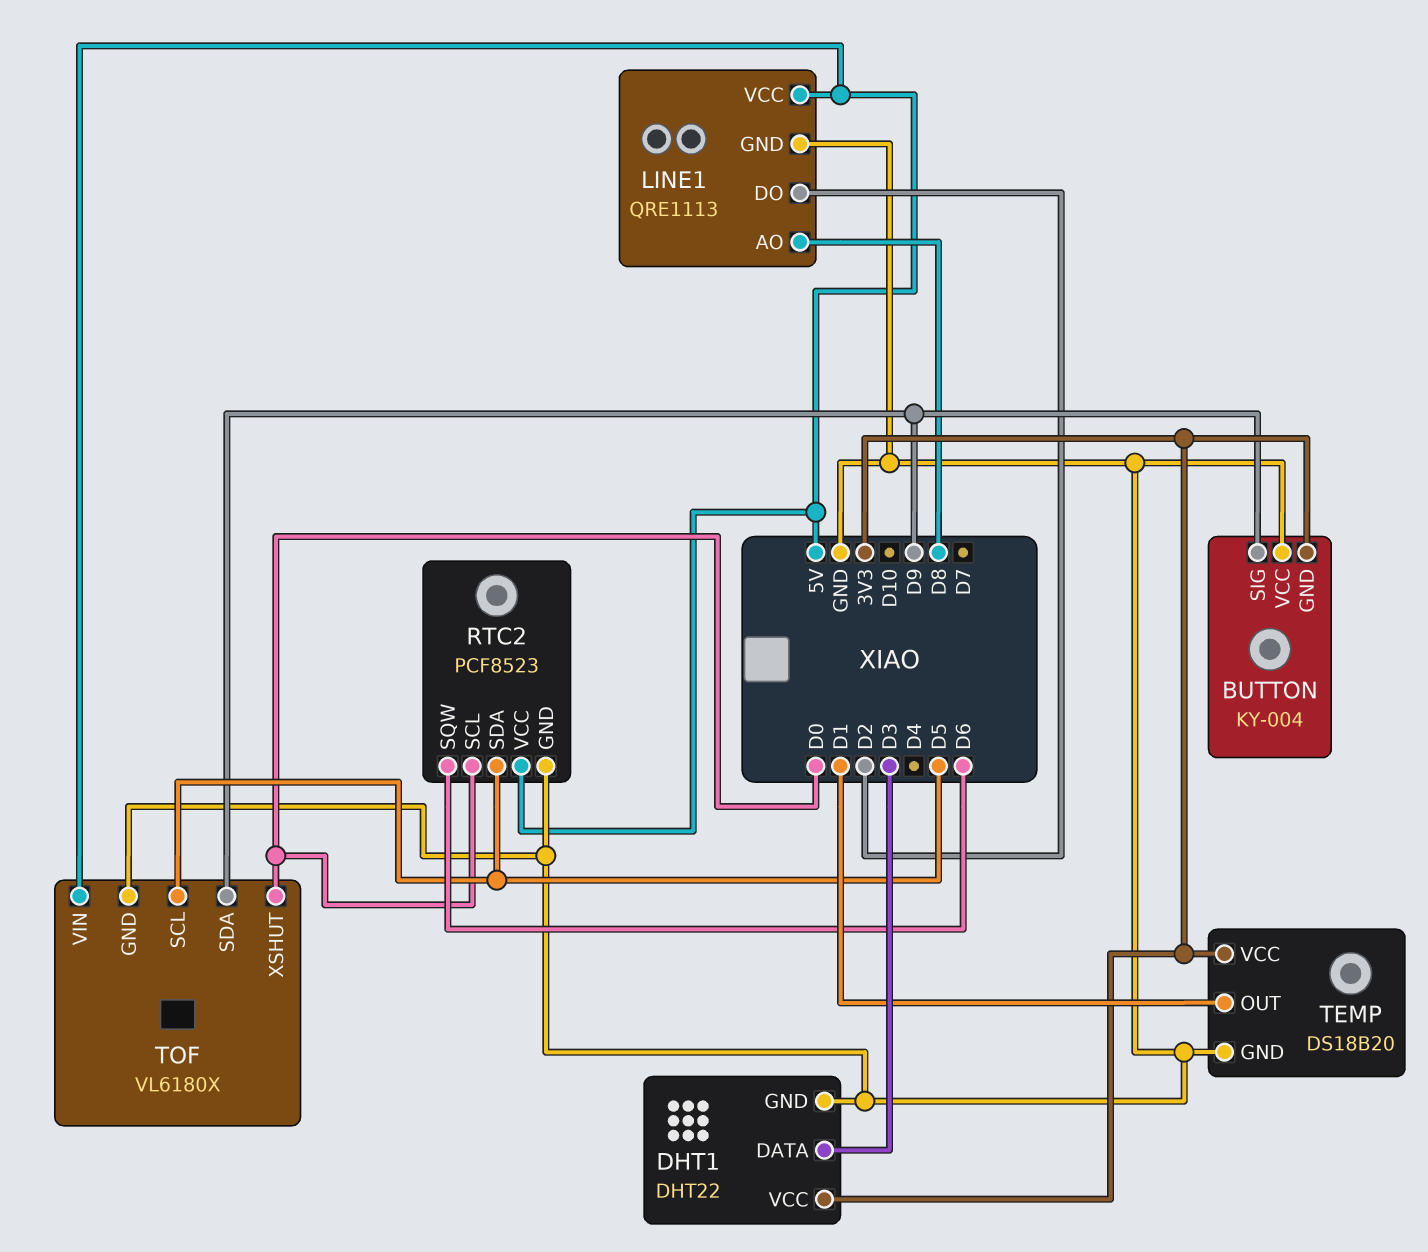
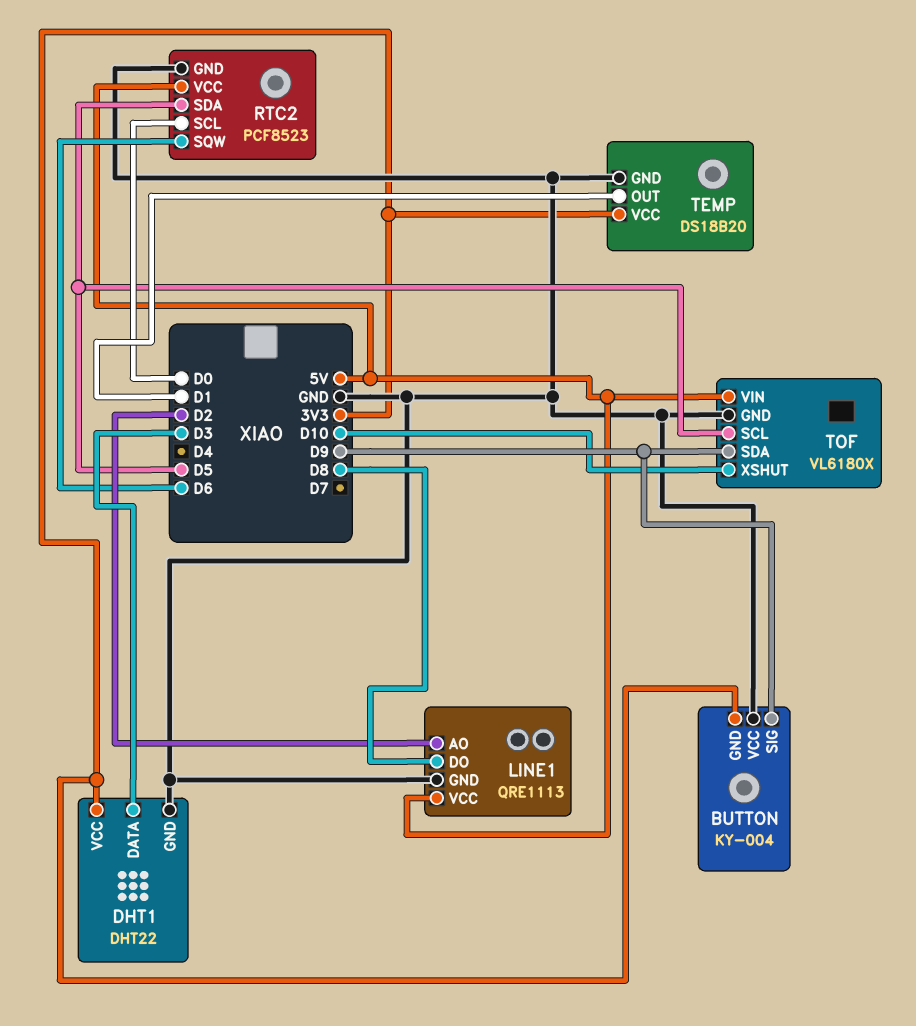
LINE1 pin AO: D8 -> D2
LINE1 pin DO: D2 -> D8
TOF pin XSHUT: D0 -> D10

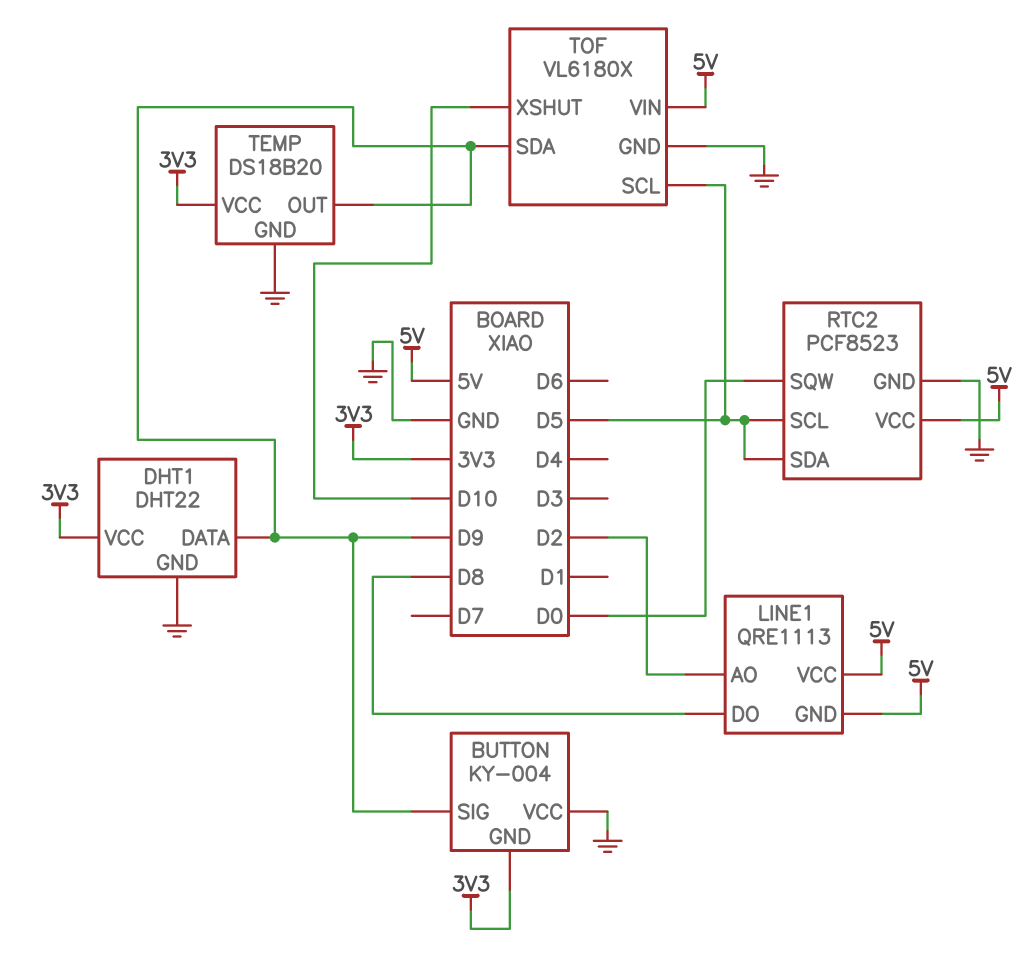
DHT1 pin DATA: D3 -> D9
LINE1 pin GND: GND -> 5V
RTC2 pin SCL: D0 -> D5
RTC2 pin SQW: D6 -> D0
TEMP pin OUT: D1 -> D9

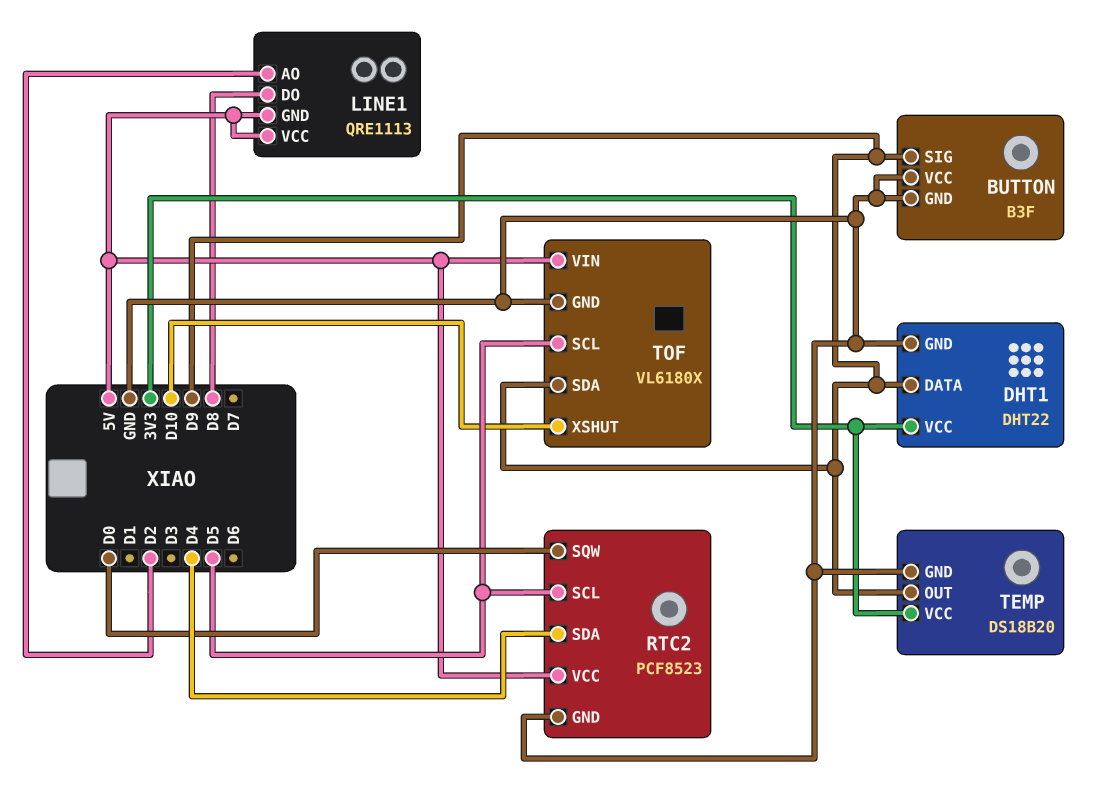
BUTTON: KY-004 -> B3F
BUTTON pin GND: 3V3 -> GND
RTC2 pin SDA: D5 -> D4

